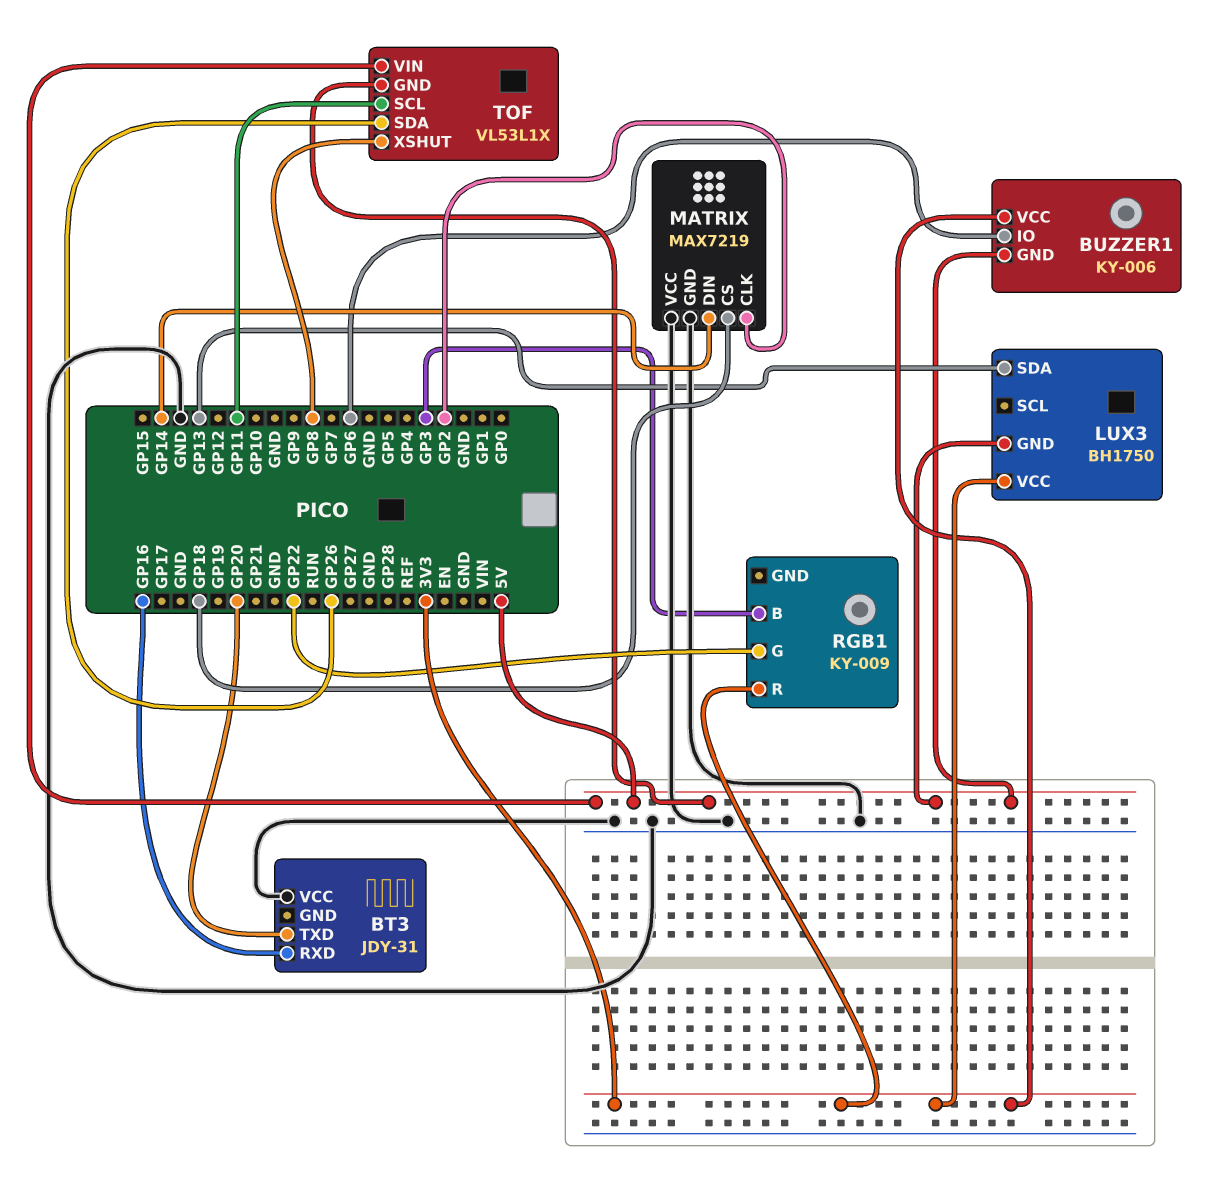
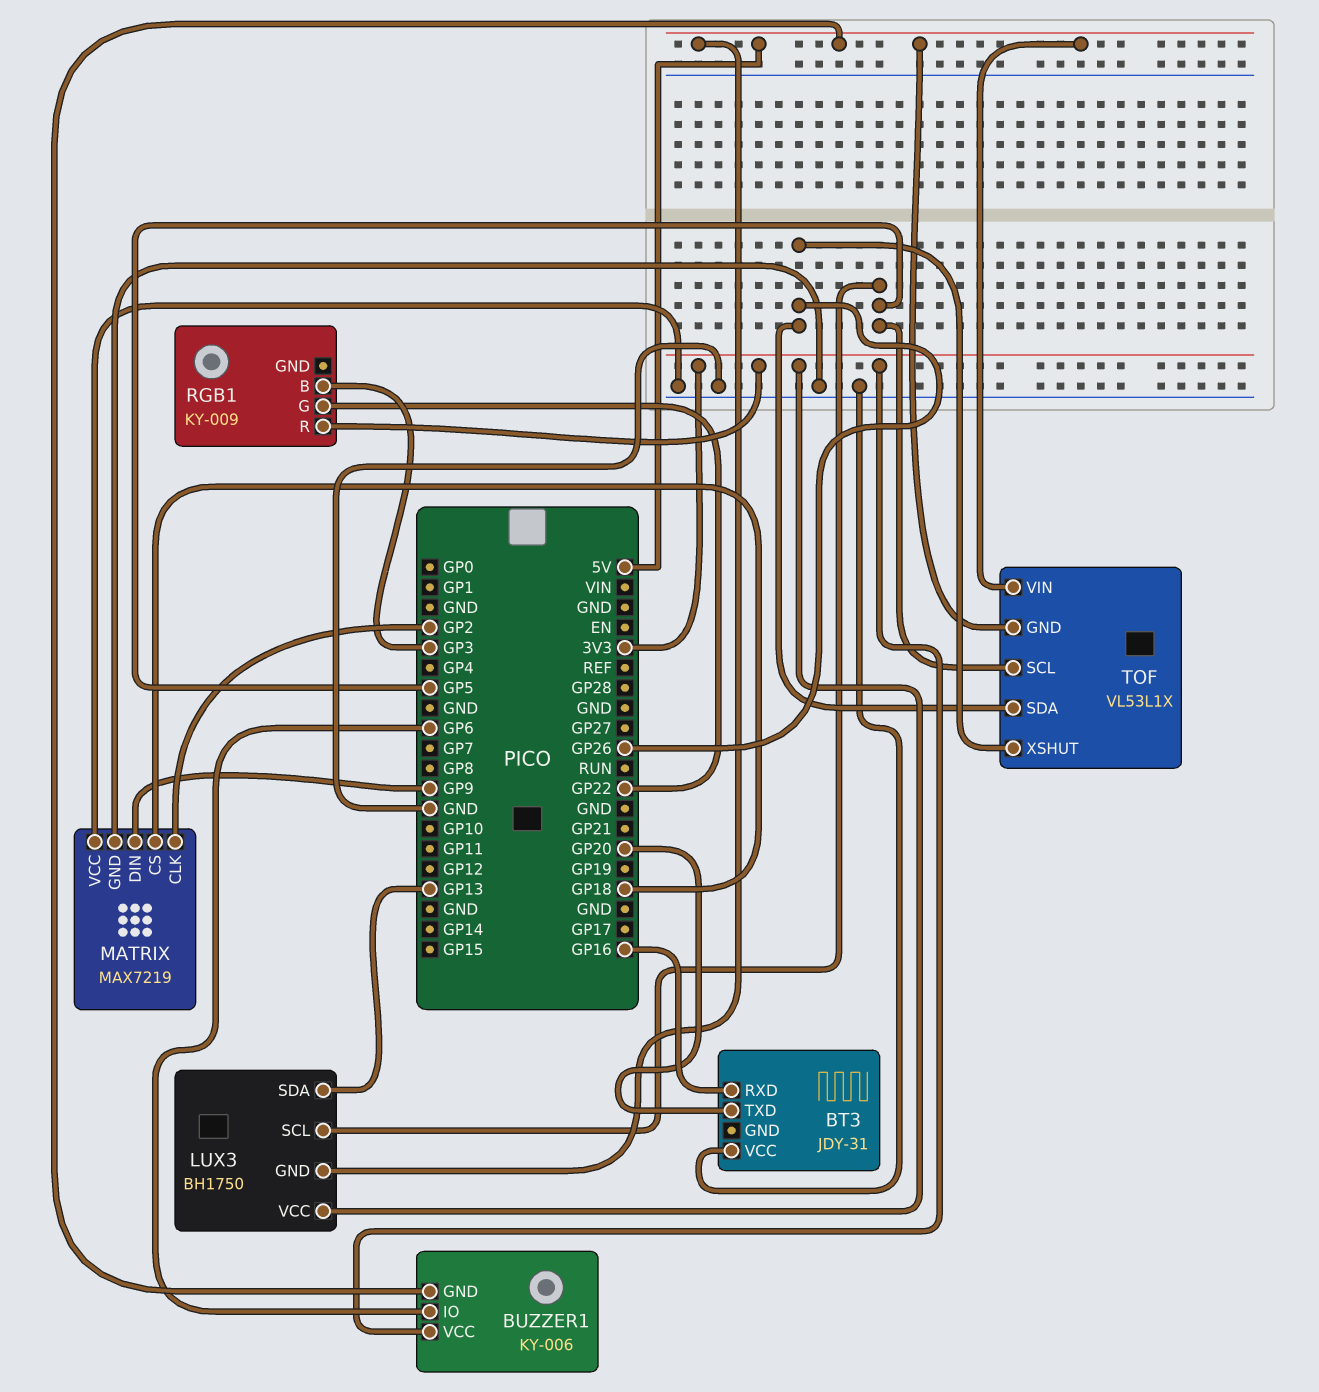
LUX3 pin SCL: none -> GP5
MATRIX pin DIN: GP14 -> GP9
TOF pin SCL: GP11 -> GP5
TOF pin XSHUT: GP8 -> GP26

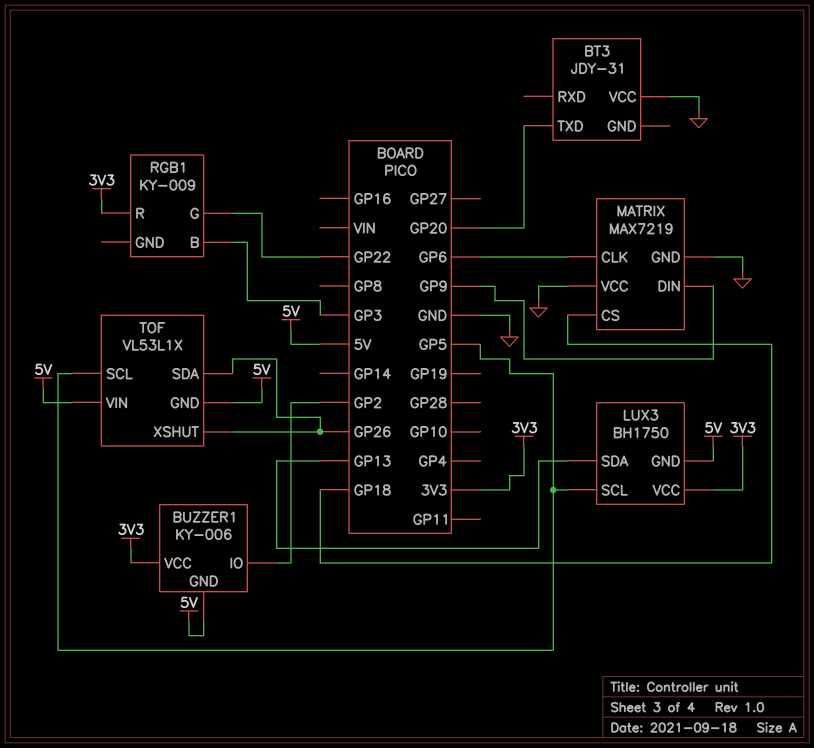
BT3 pin RXD: GP16 -> none
BUZZER1 pin IO: GP6 -> GP2
MATRIX pin CLK: GP2 -> GP6

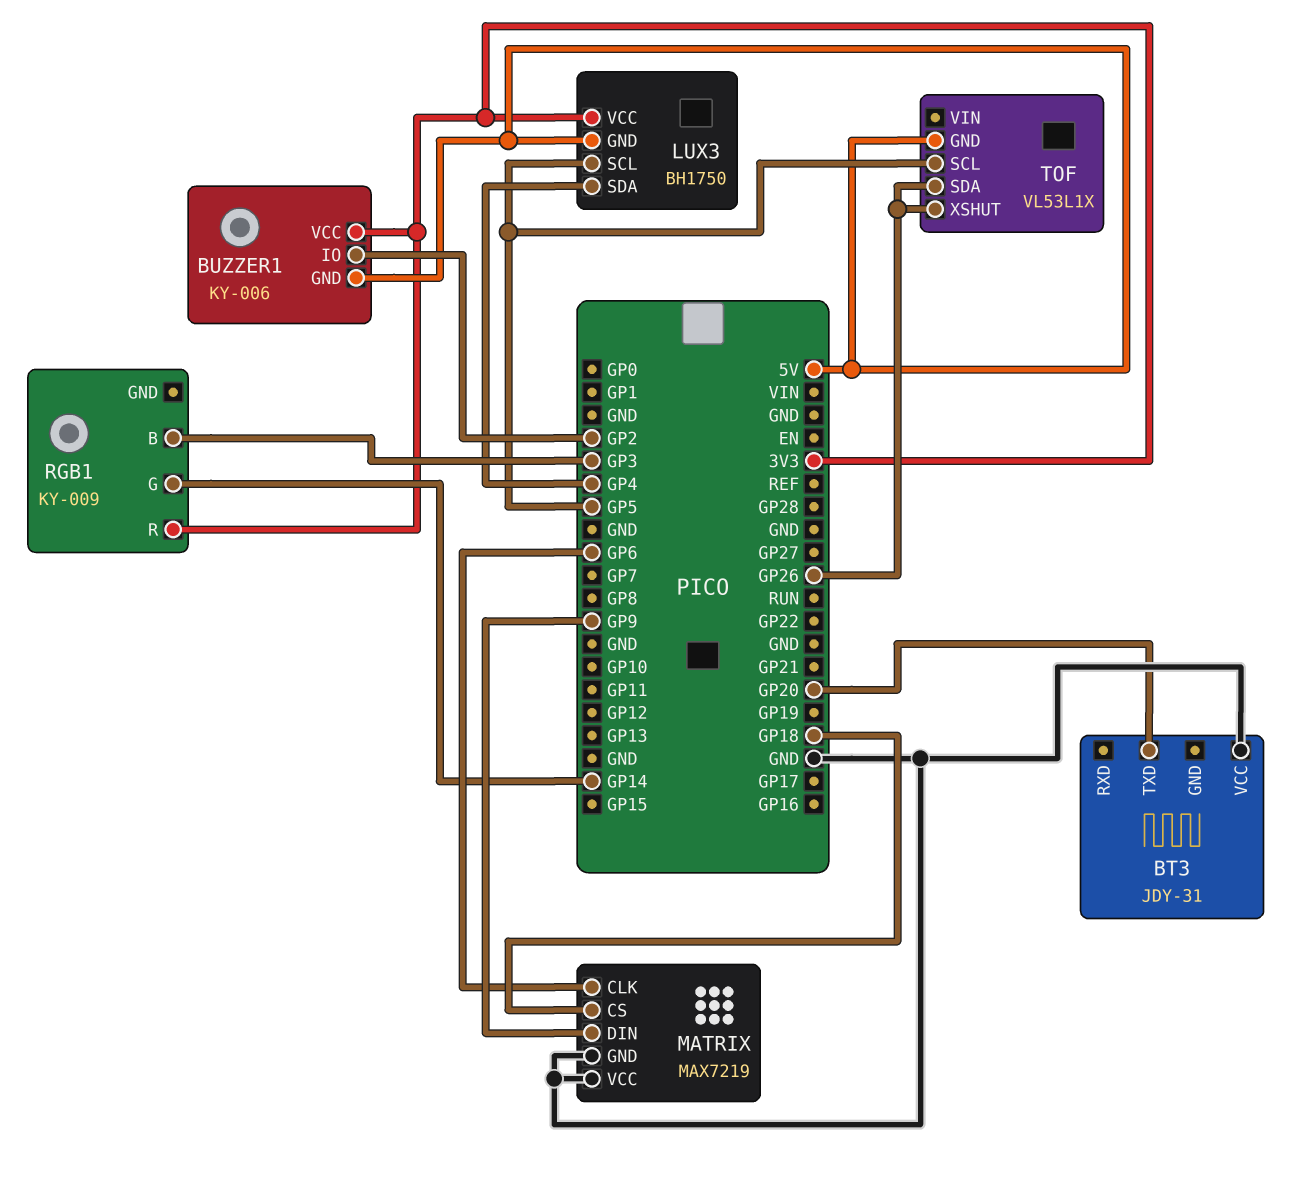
LUX3 pin SDA: GP13 -> GP4
RGB1 pin G: GP22 -> GP14
TOF pin VIN: 5V -> none

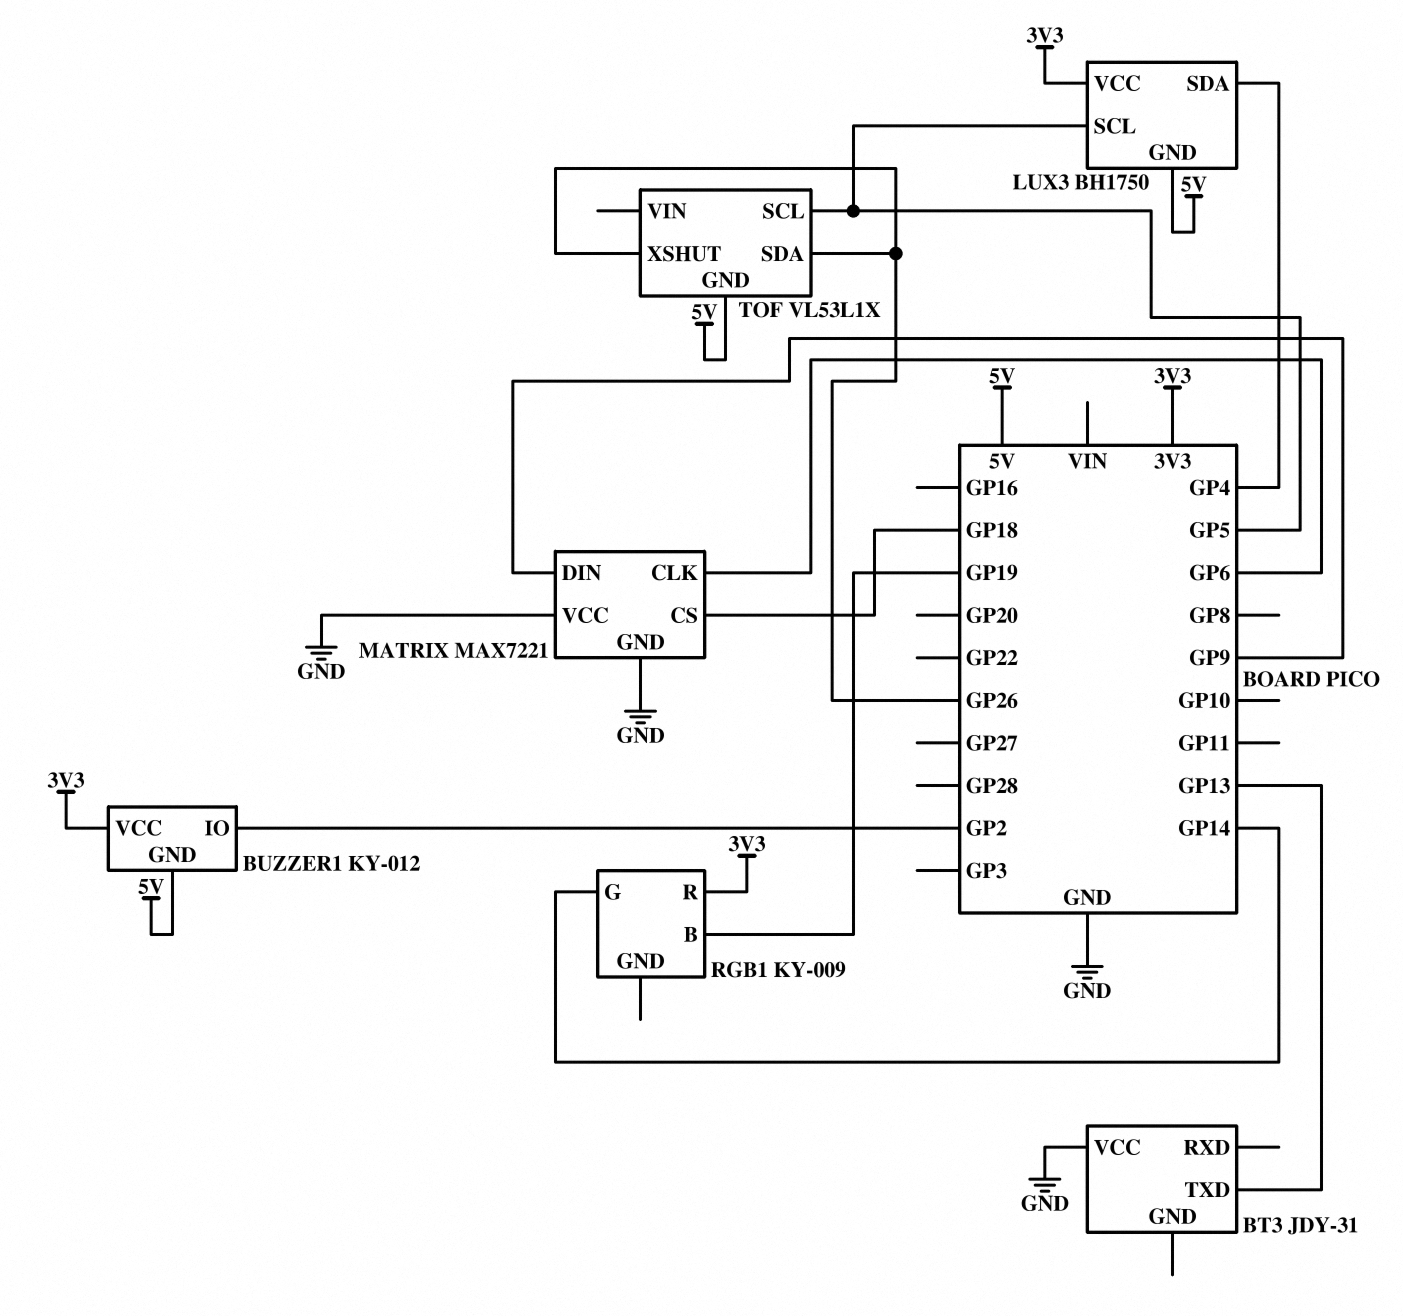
BT3 pin TXD: GP20 -> GP13
BUZZER1: KY-006 -> KY-012
MATRIX: MAX7219 -> MAX7221
RGB1 pin B: GP3 -> GP19

